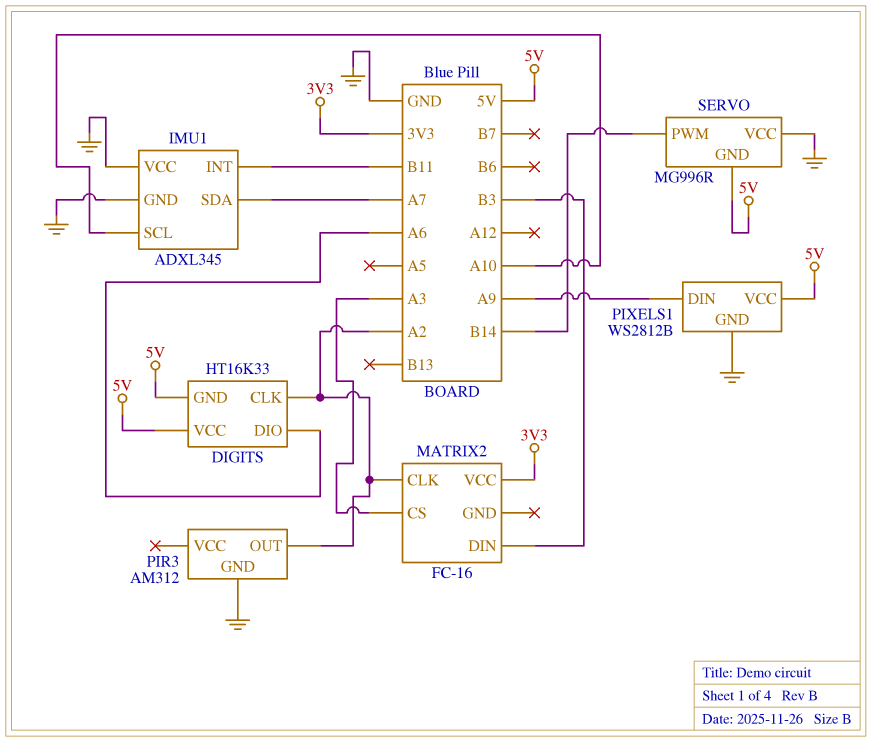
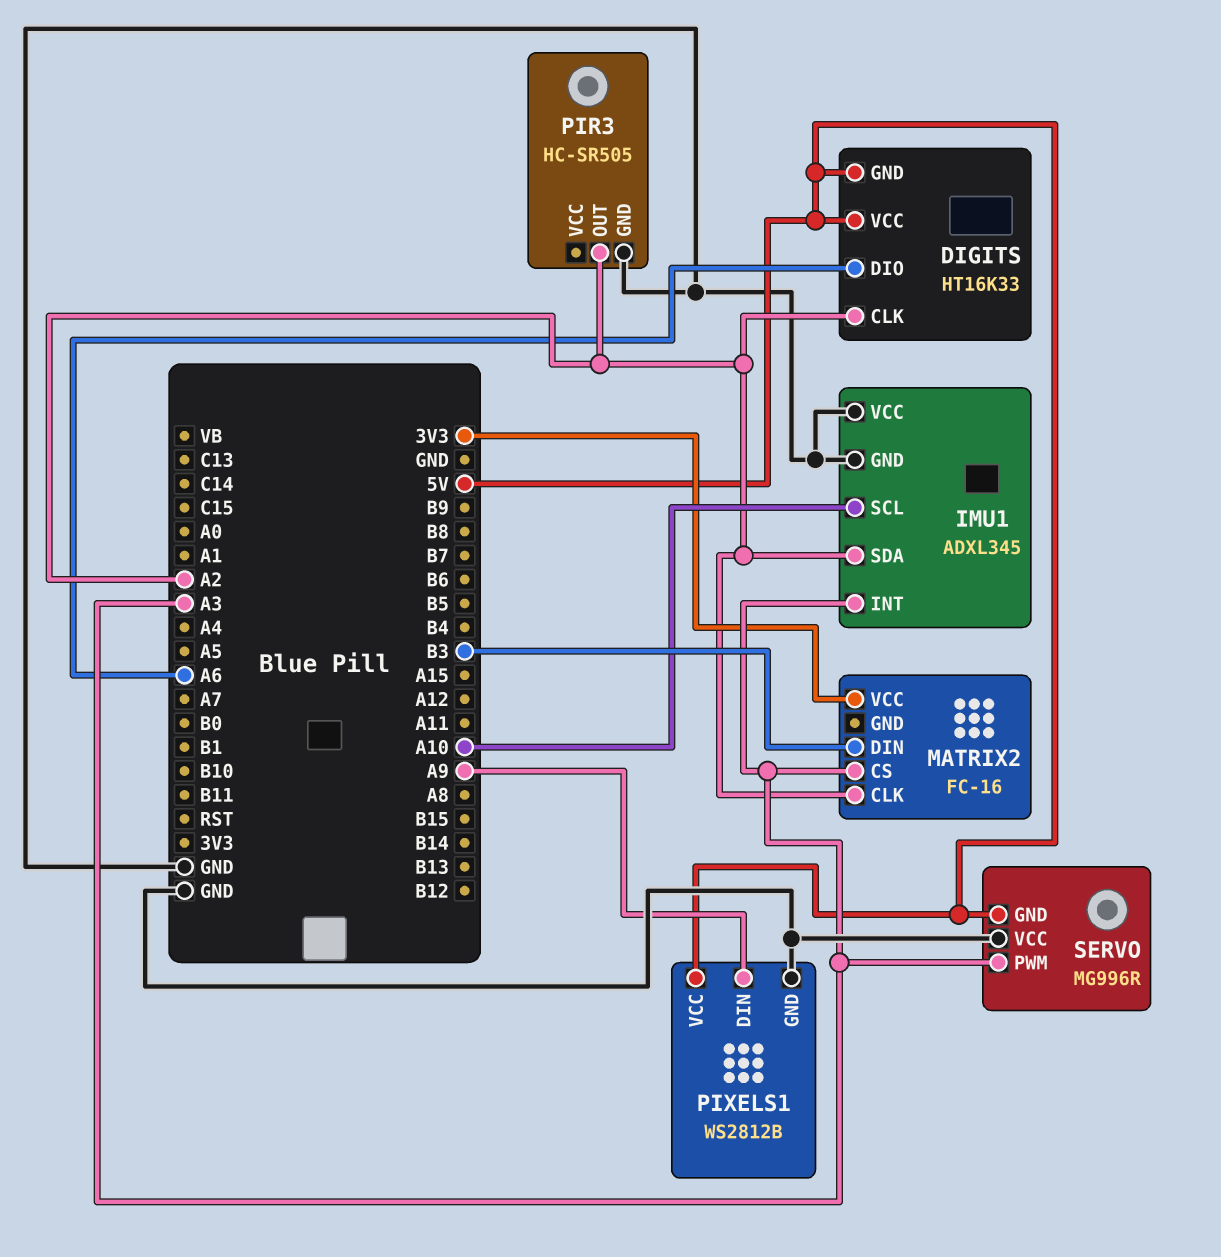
IMU1 pin INT: B11 -> A3
IMU1 pin SDA: A7 -> A2
PIR3: AM312 -> HC-SR505
SERVO pin PWM: B14 -> A3

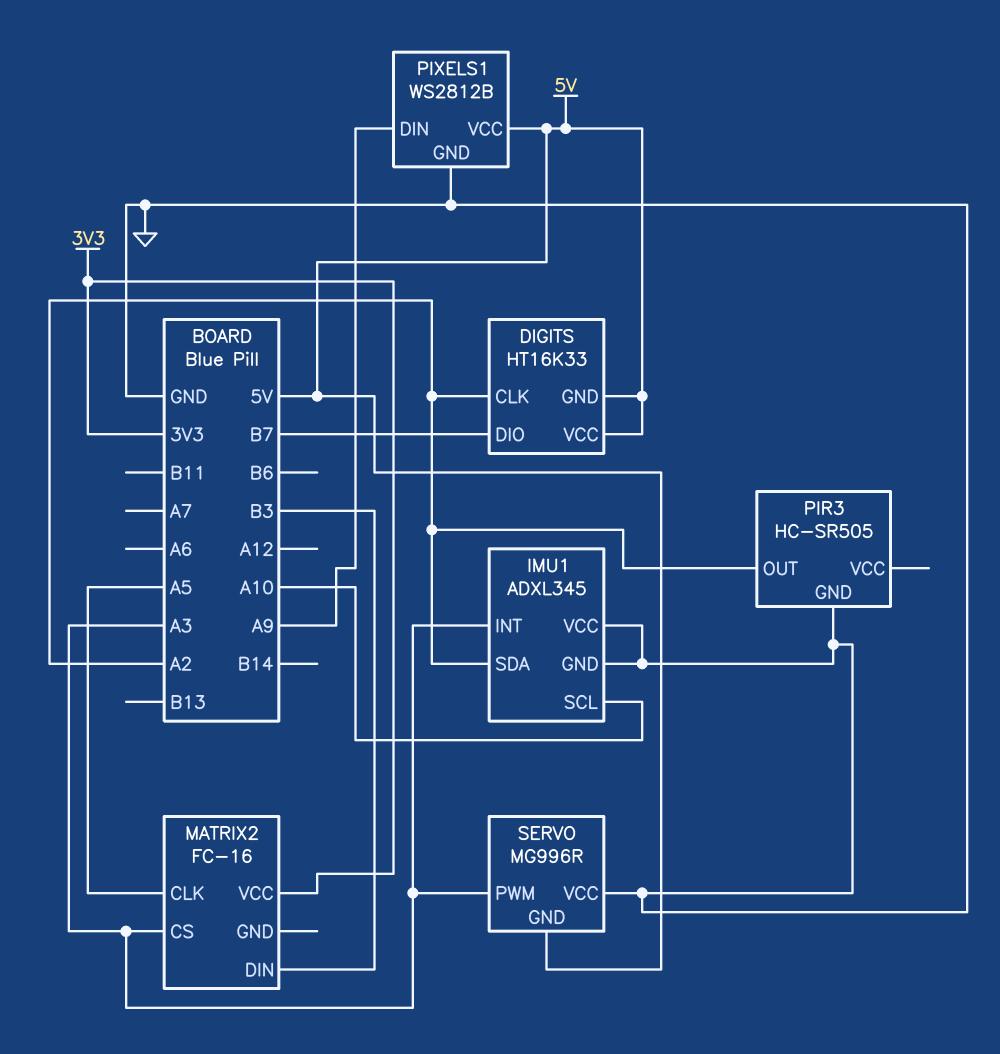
DIGITS pin DIO: A6 -> B7
MATRIX2 pin CLK: A2 -> A5

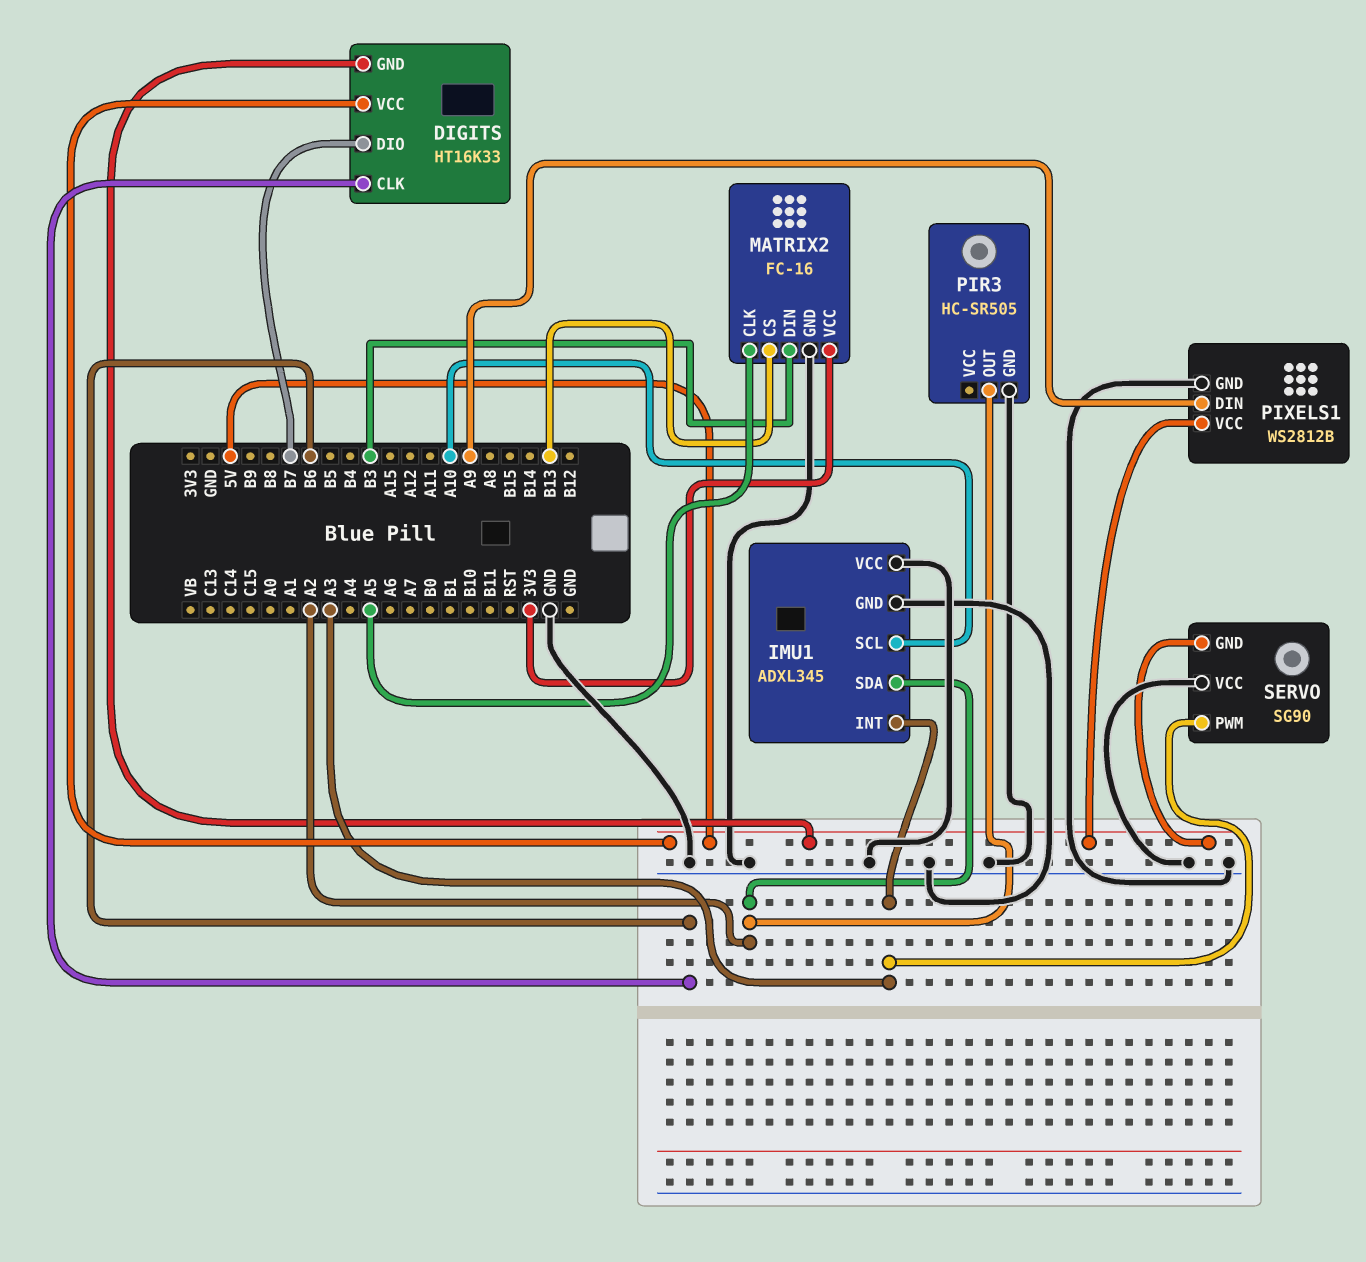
DIGITS pin CLK: A2 -> B6
MATRIX2 pin CS: A3 -> B13
MATRIX2 pin GND: none -> GND
SERVO: MG996R -> SG90

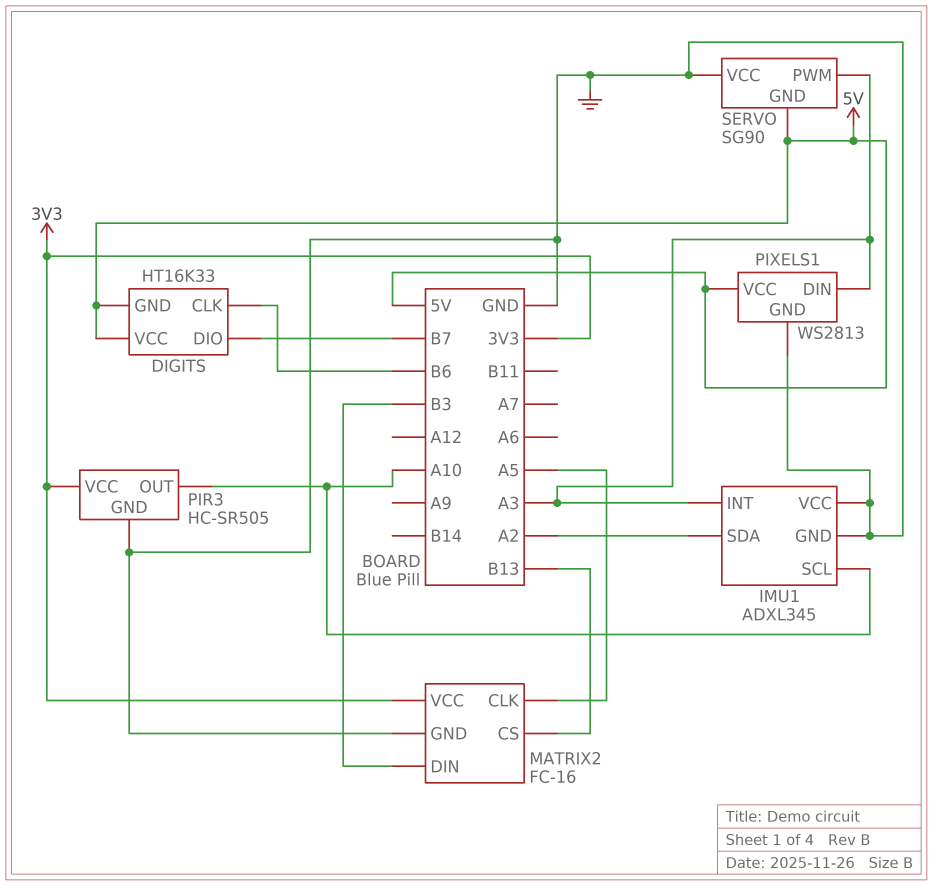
PIR3 pin OUT: A2 -> A10
PIR3 pin VCC: none -> 3V3
PIXELS1: WS2812B -> WS2813
PIXELS1 pin DIN: A9 -> A3

